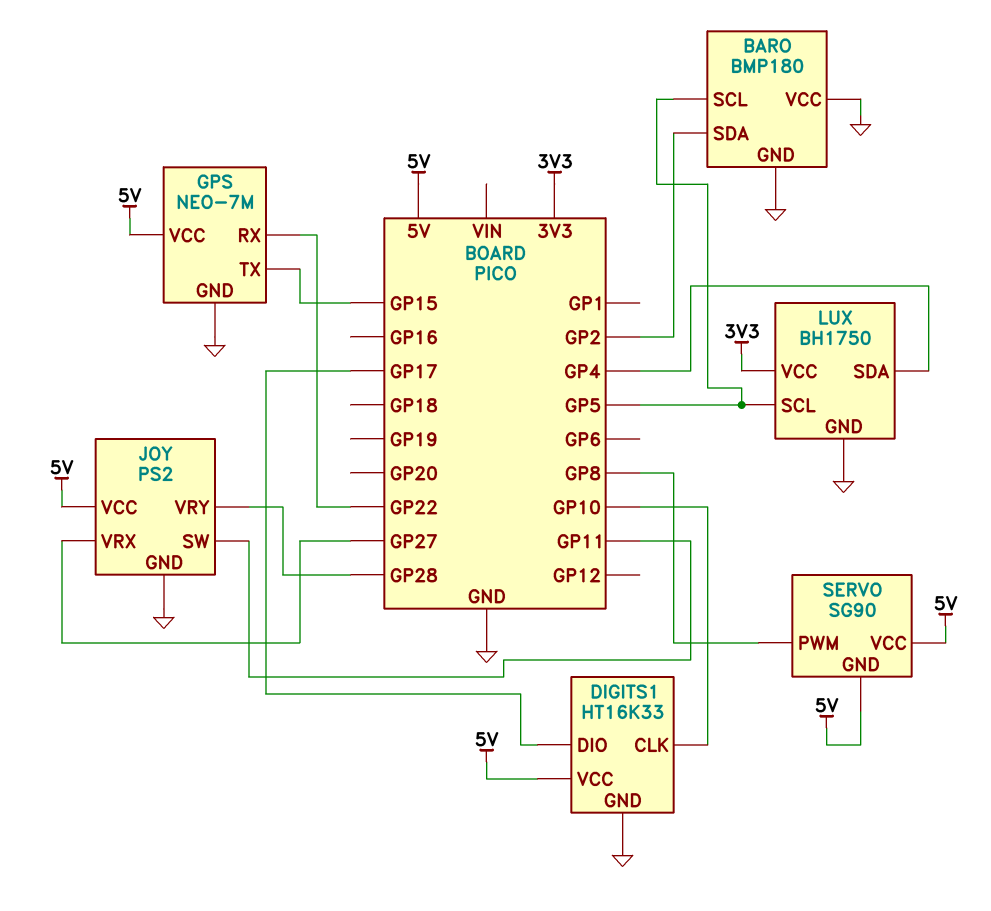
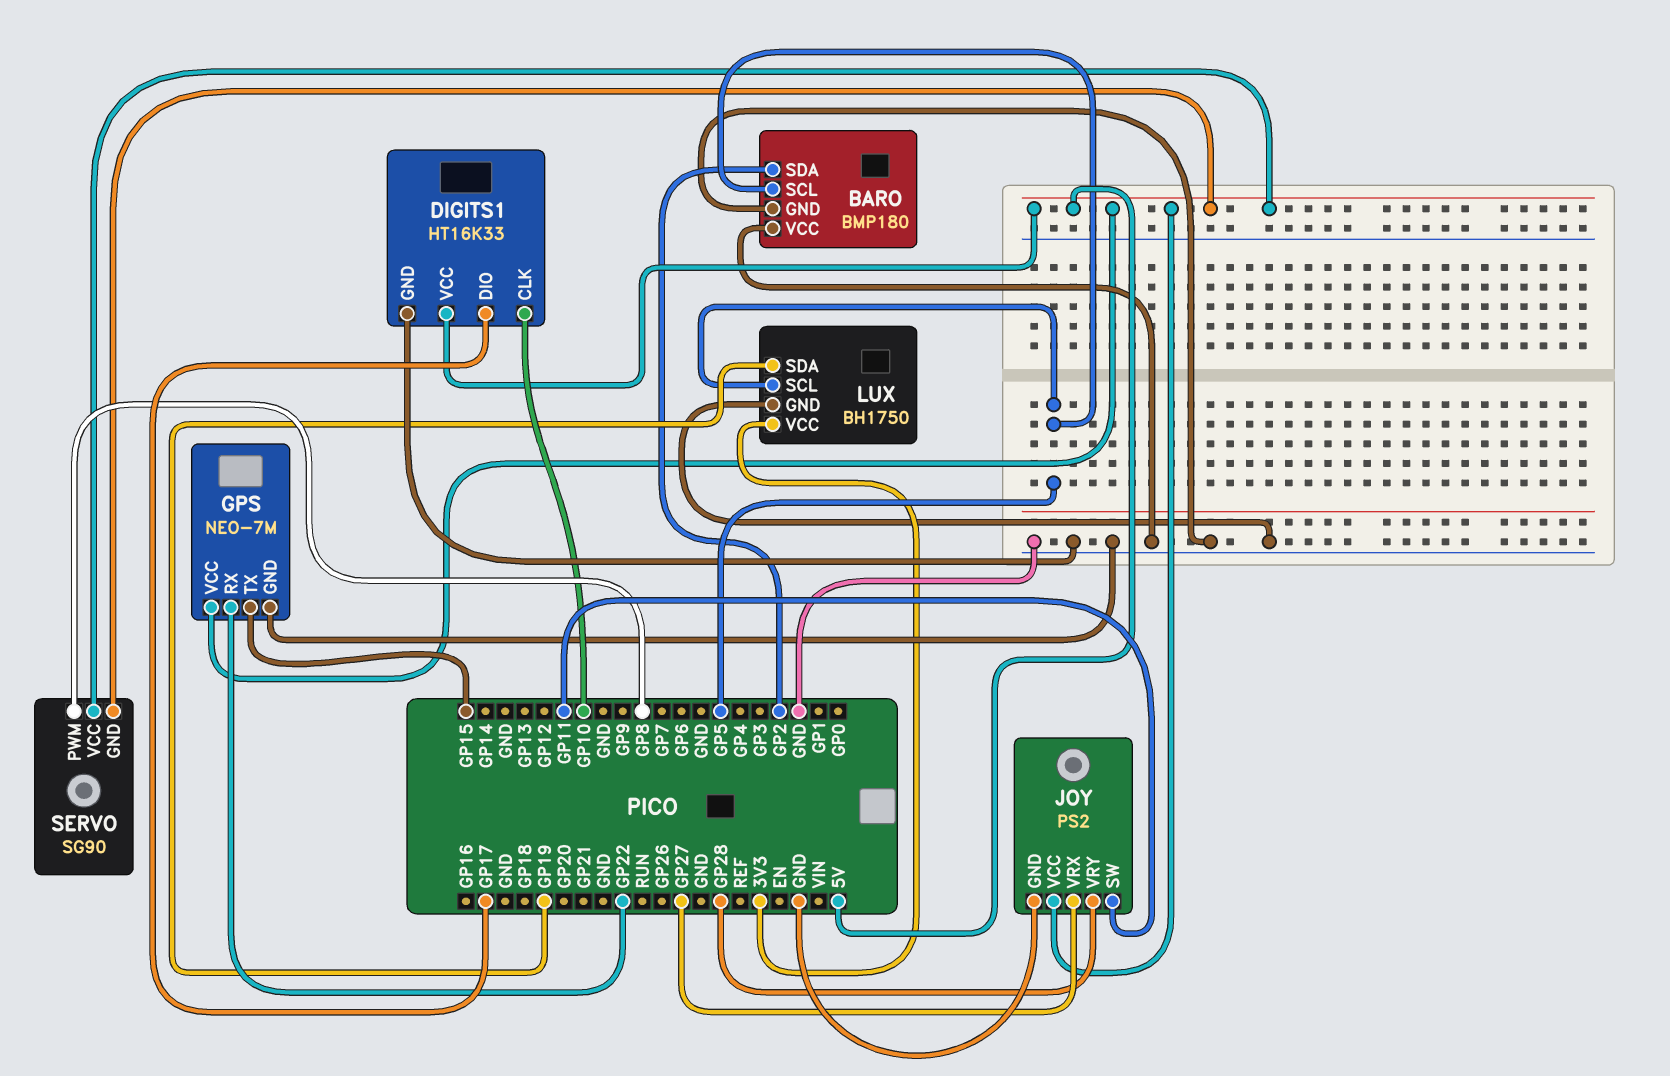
LUX pin SDA: GP4 -> GP19

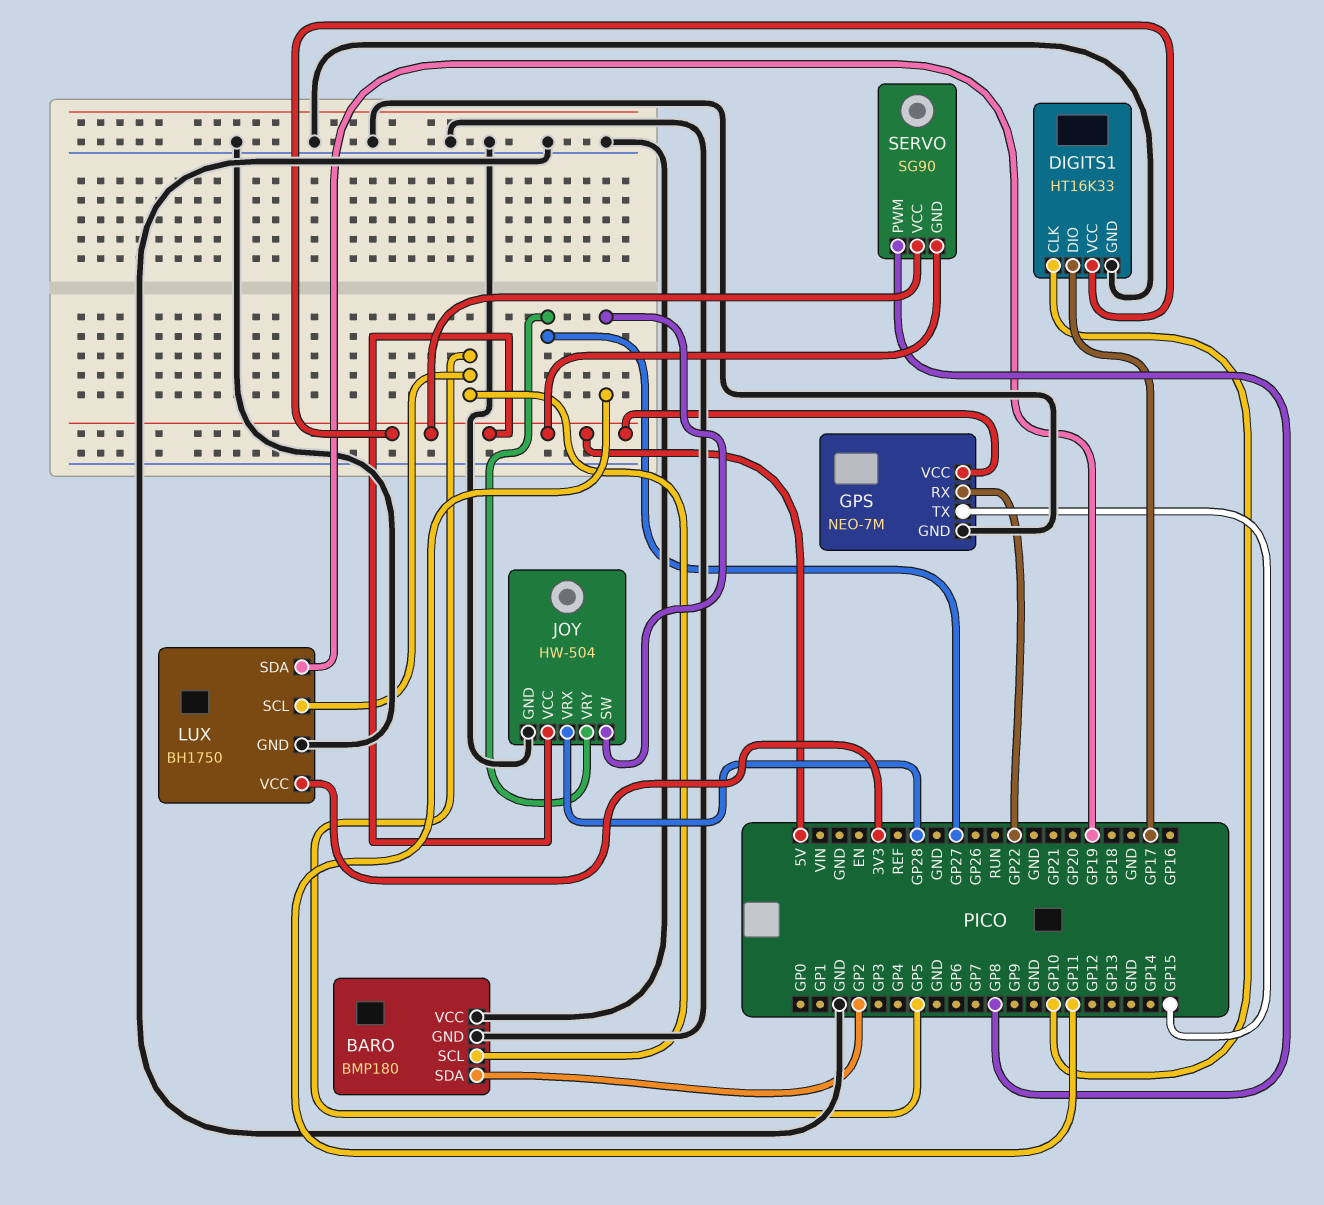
JOY: PS2 -> HW-504
JOY pin VRX: GP27 -> GP28
JOY pin VRY: GP28 -> GP27

